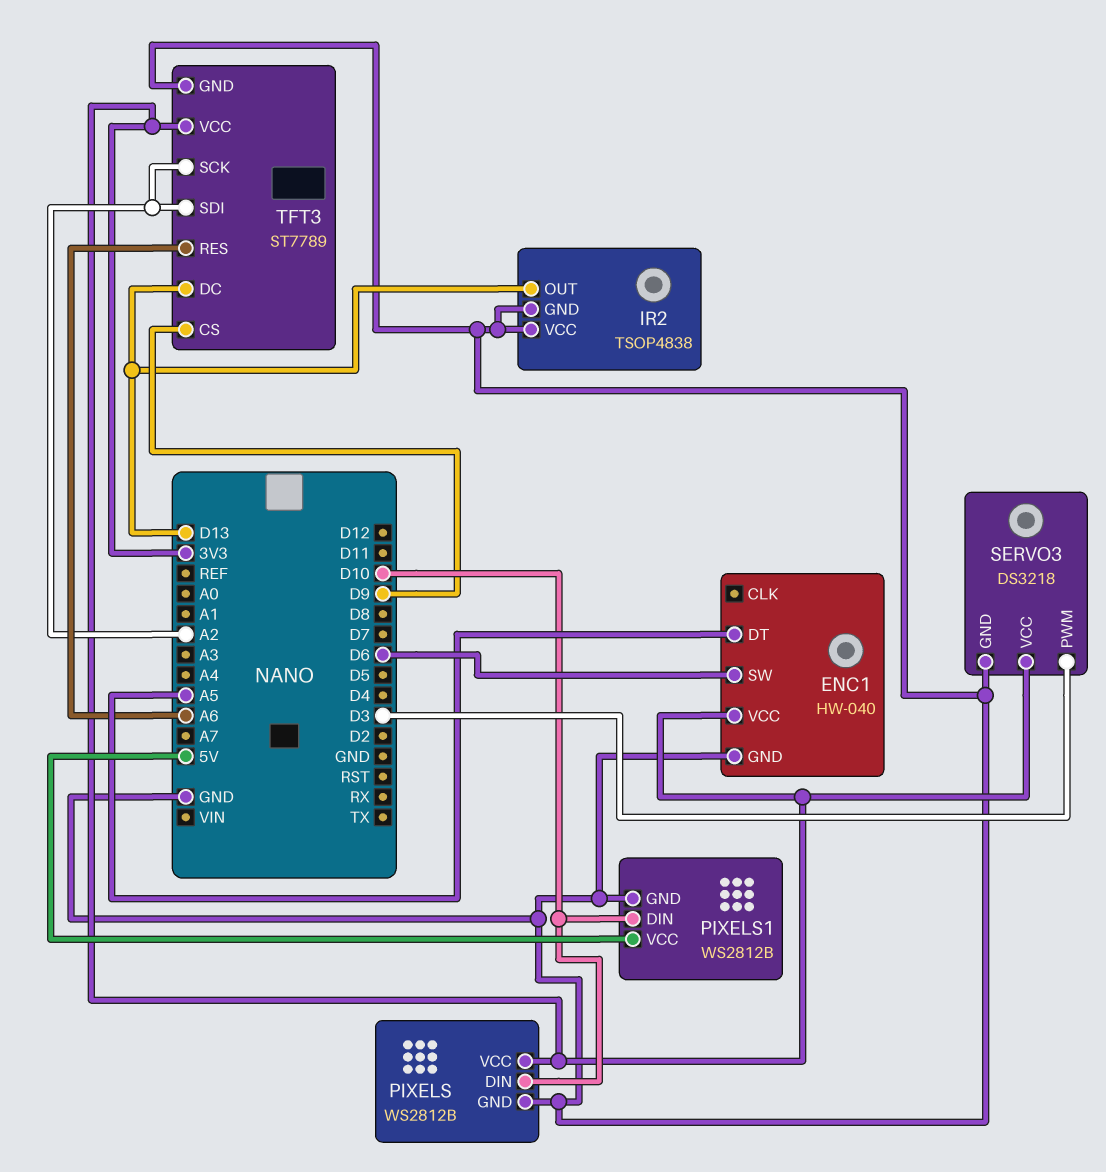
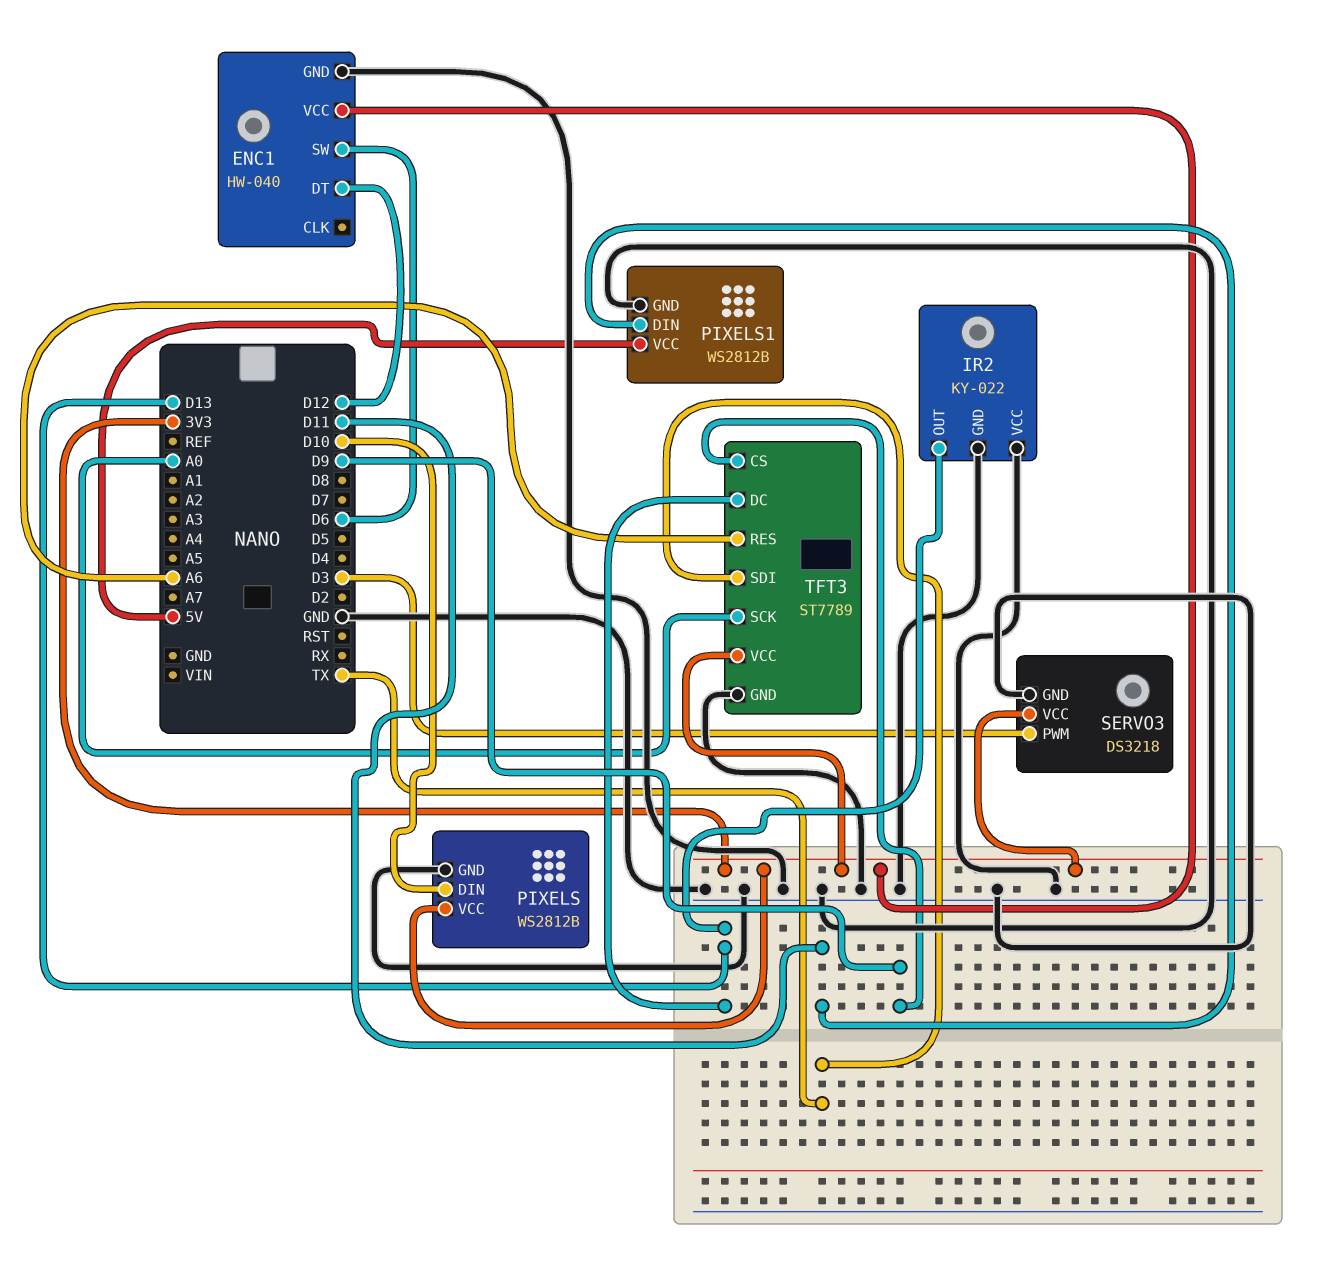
ENC1 pin DT: A5 -> D12
IR2: TSOP4838 -> KY-022
PIXELS1 pin DIN: D10 -> D11
TFT3 pin SCK: A2 -> A0
TFT3 pin SDI: A2 -> TX

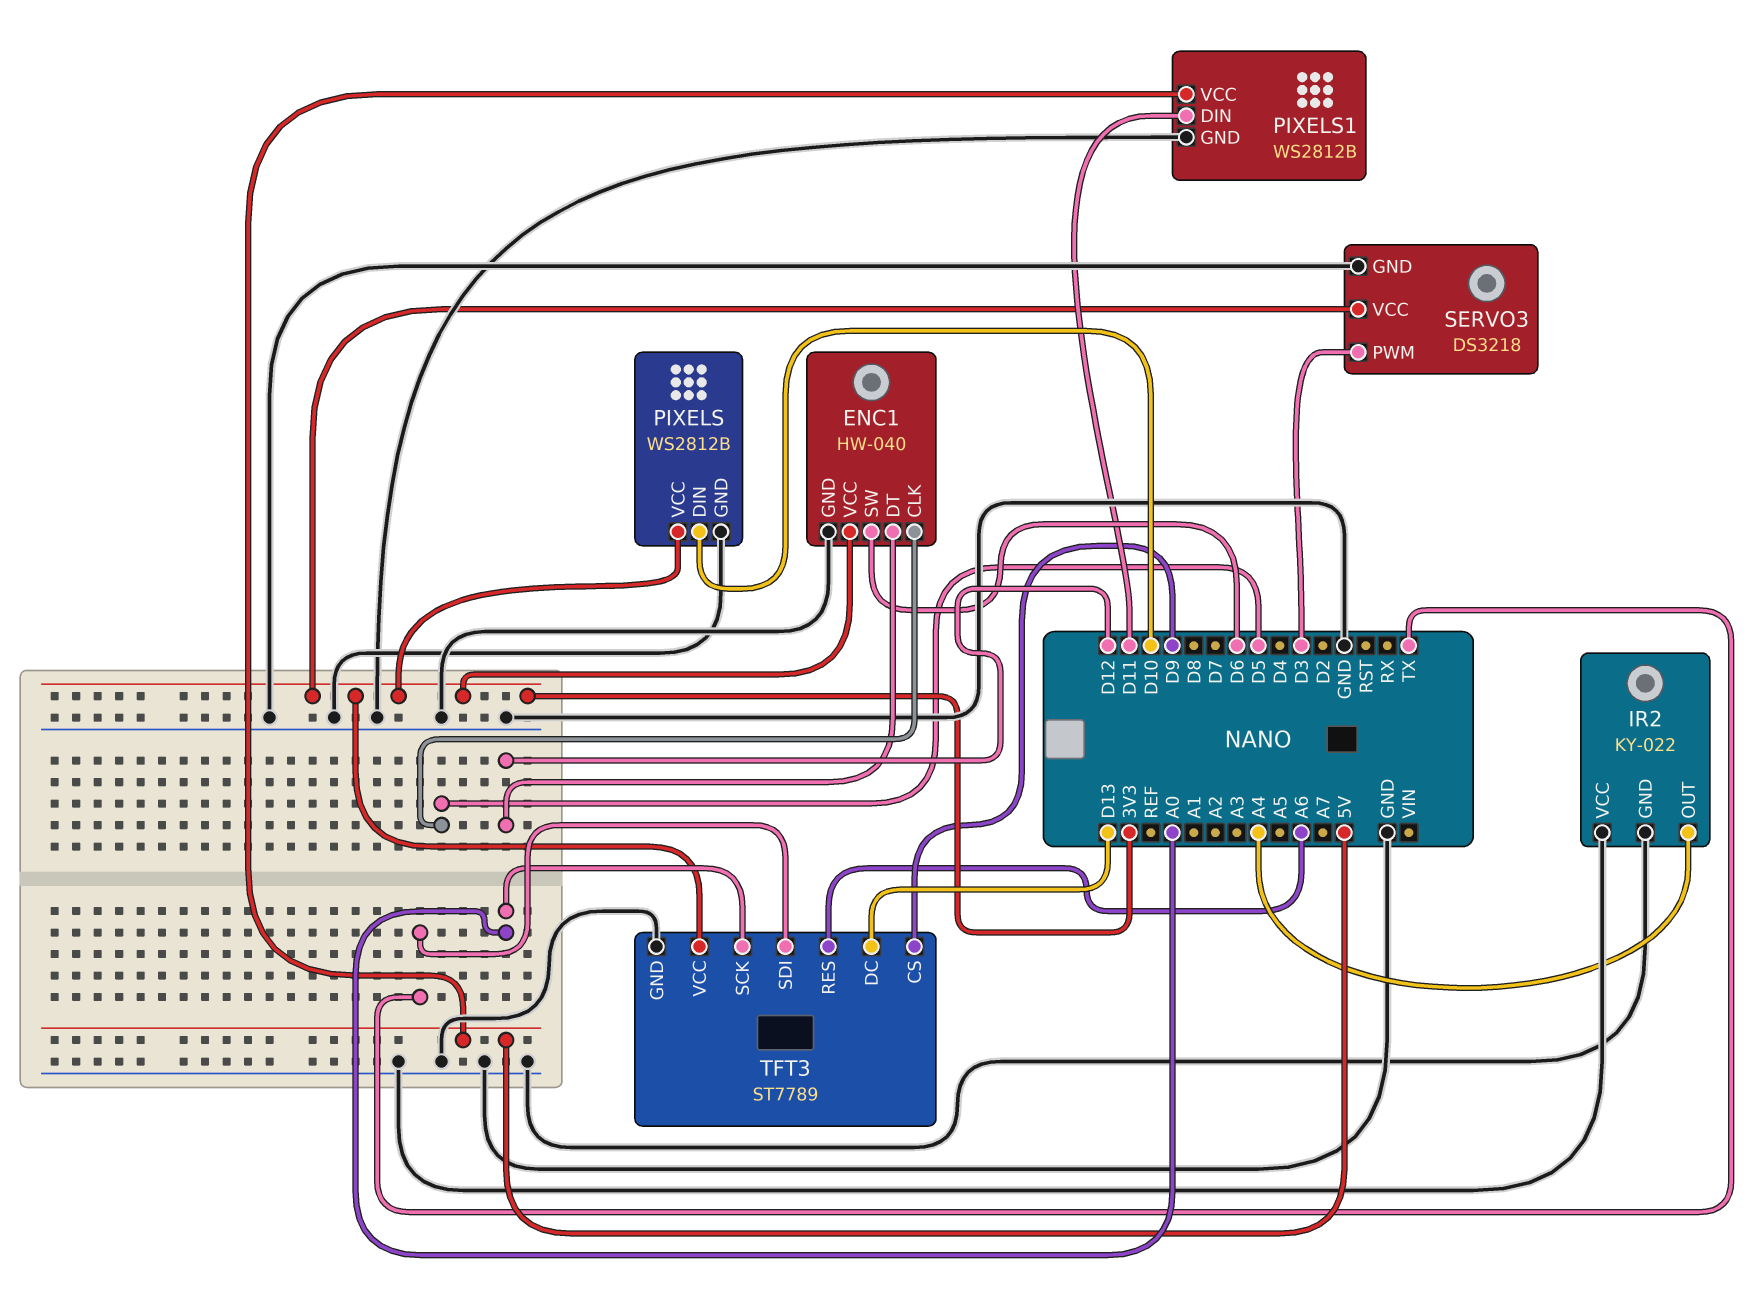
ENC1 pin CLK: none -> D5
IR2 pin OUT: D13 -> A4

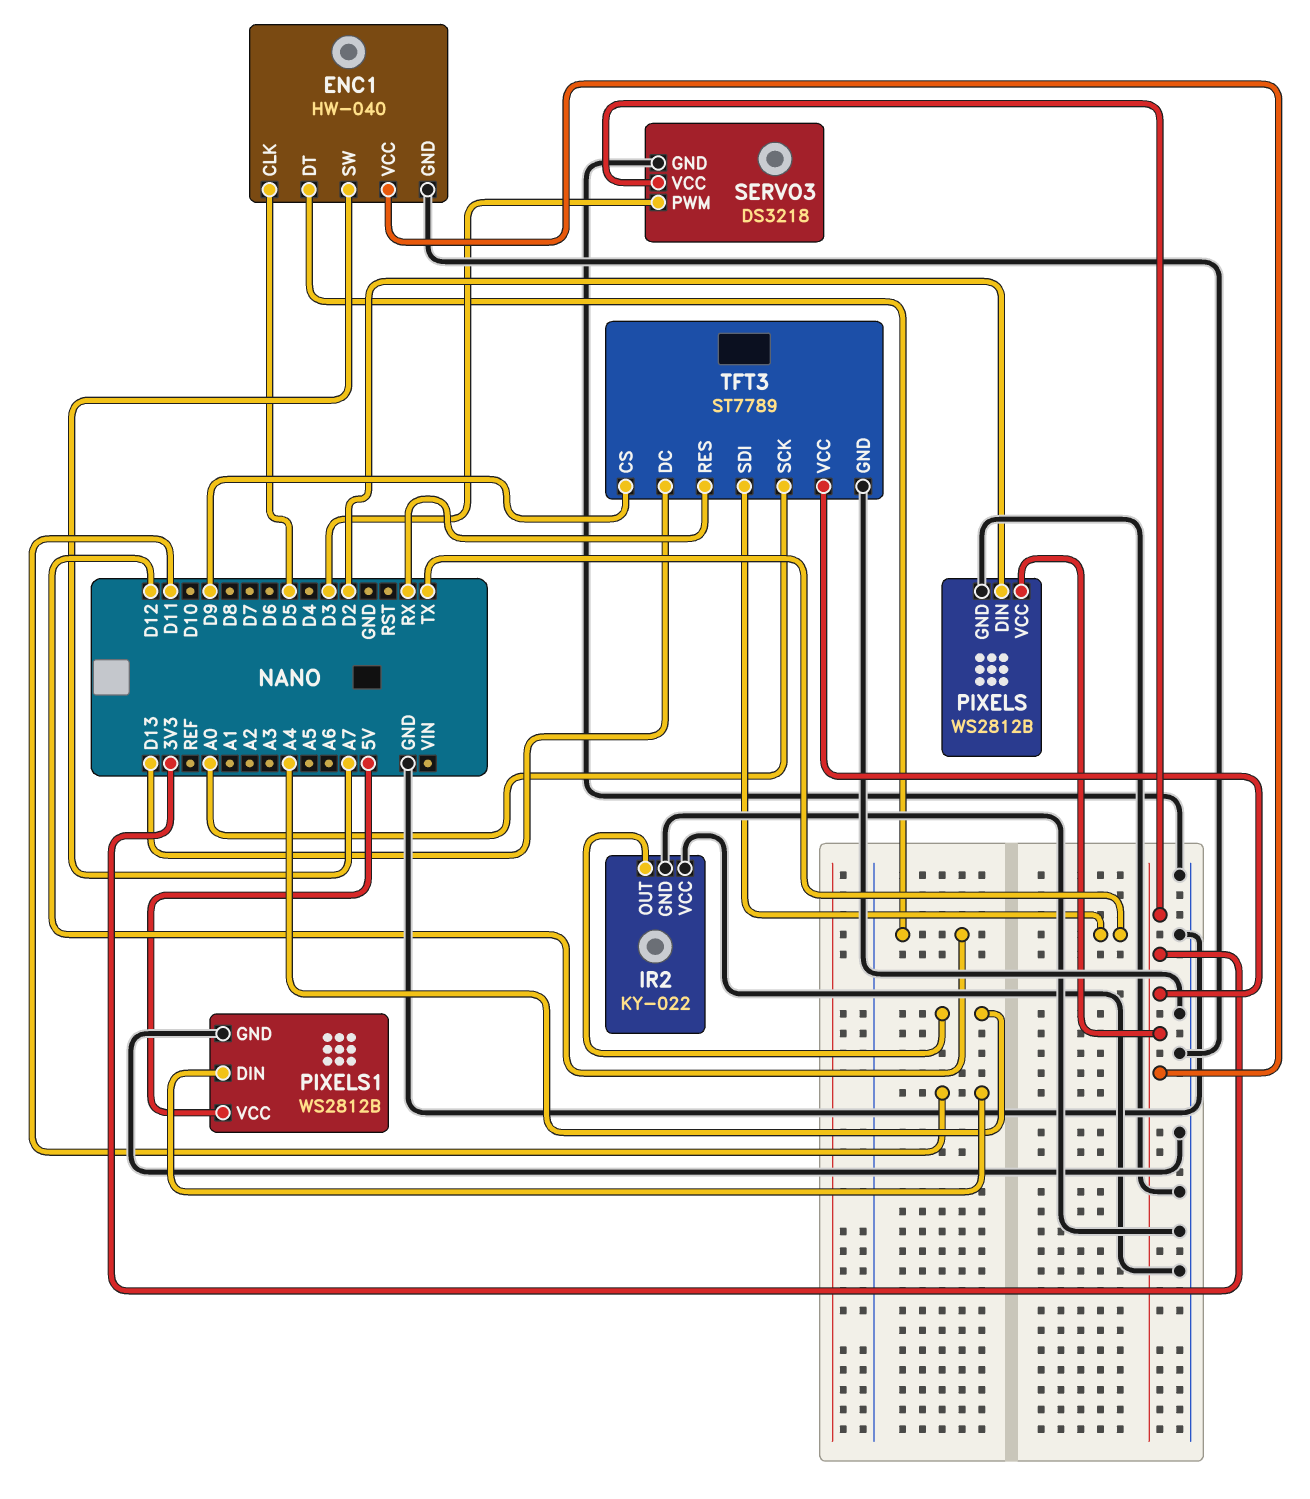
ENC1 pin SW: D6 -> A7
PIXELS pin DIN: D10 -> D2
TFT3 pin RES: A6 -> RX

